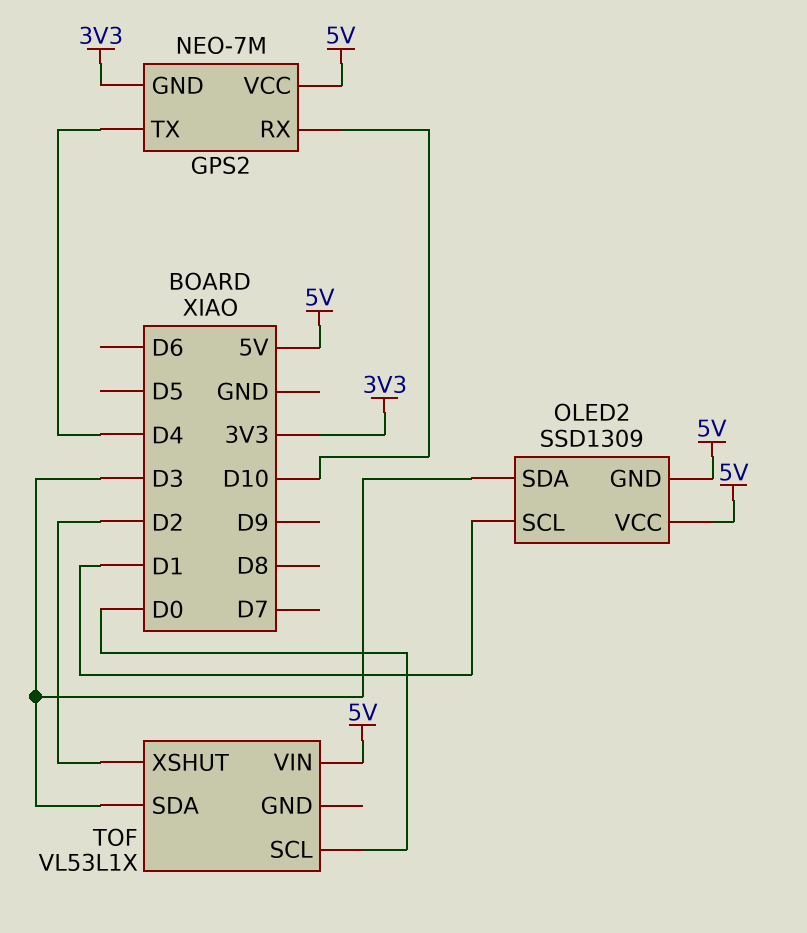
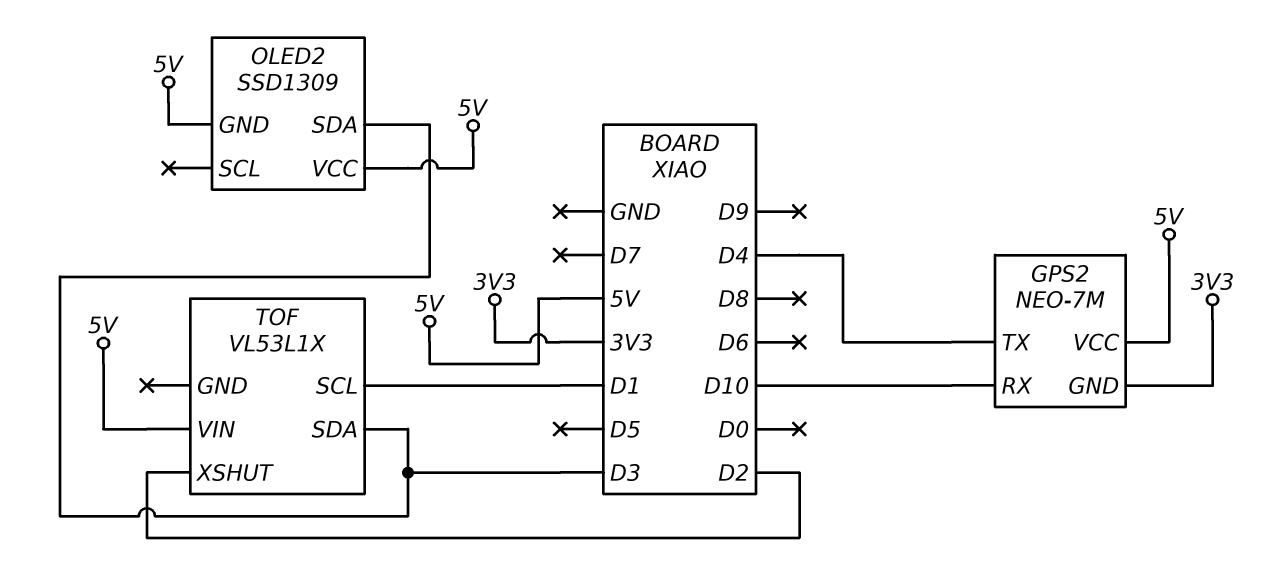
OLED2 pin SCL: D1 -> none
TOF pin SCL: D0 -> D1

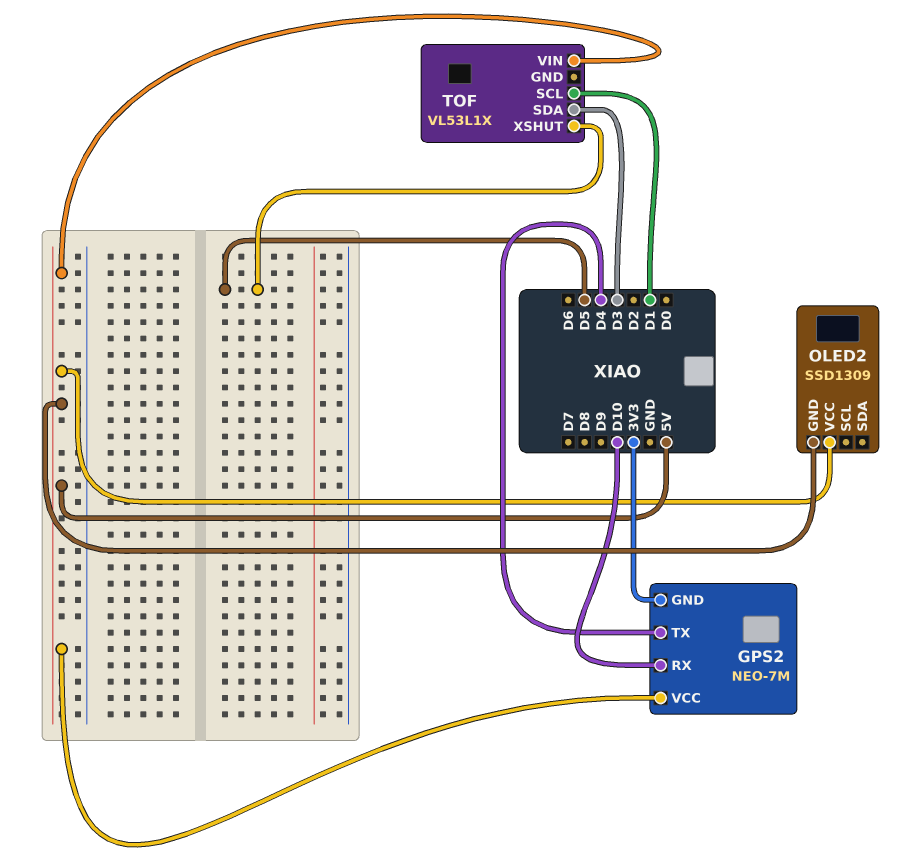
OLED2 pin SDA: D3 -> none
TOF pin XSHUT: D2 -> D5

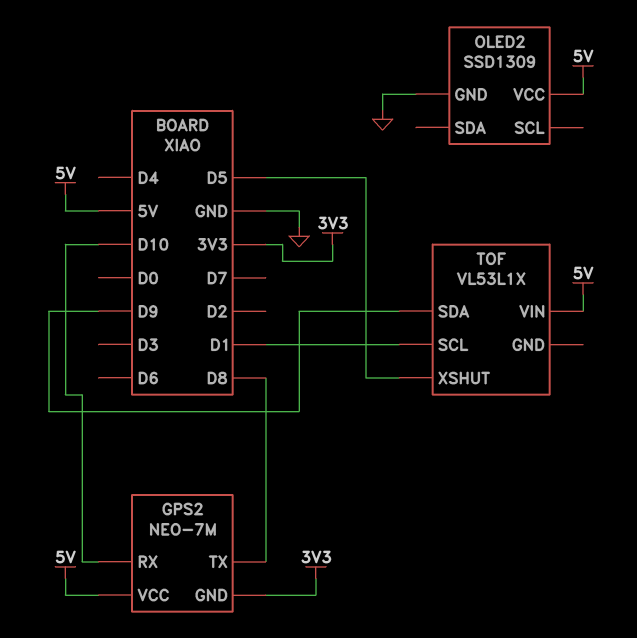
GPS2 pin TX: D4 -> D8
OLED2 pin GND: 5V -> GND
TOF pin SDA: D3 -> D9

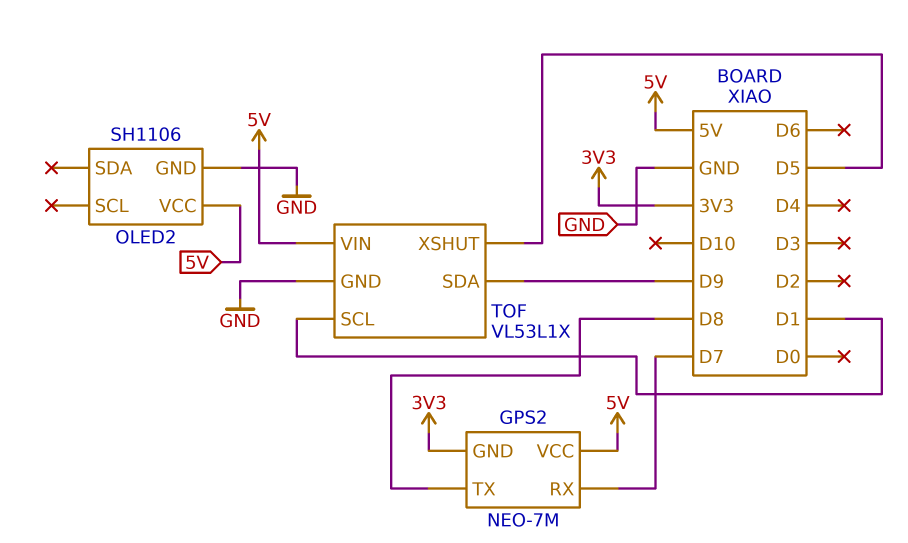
GPS2 pin RX: D10 -> D7
OLED2: SSD1309 -> SH1106
TOF pin GND: none -> GND

